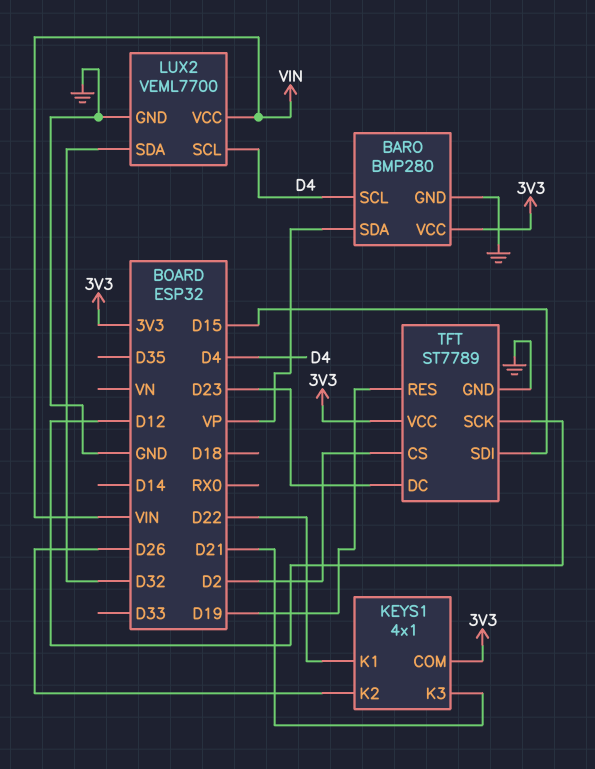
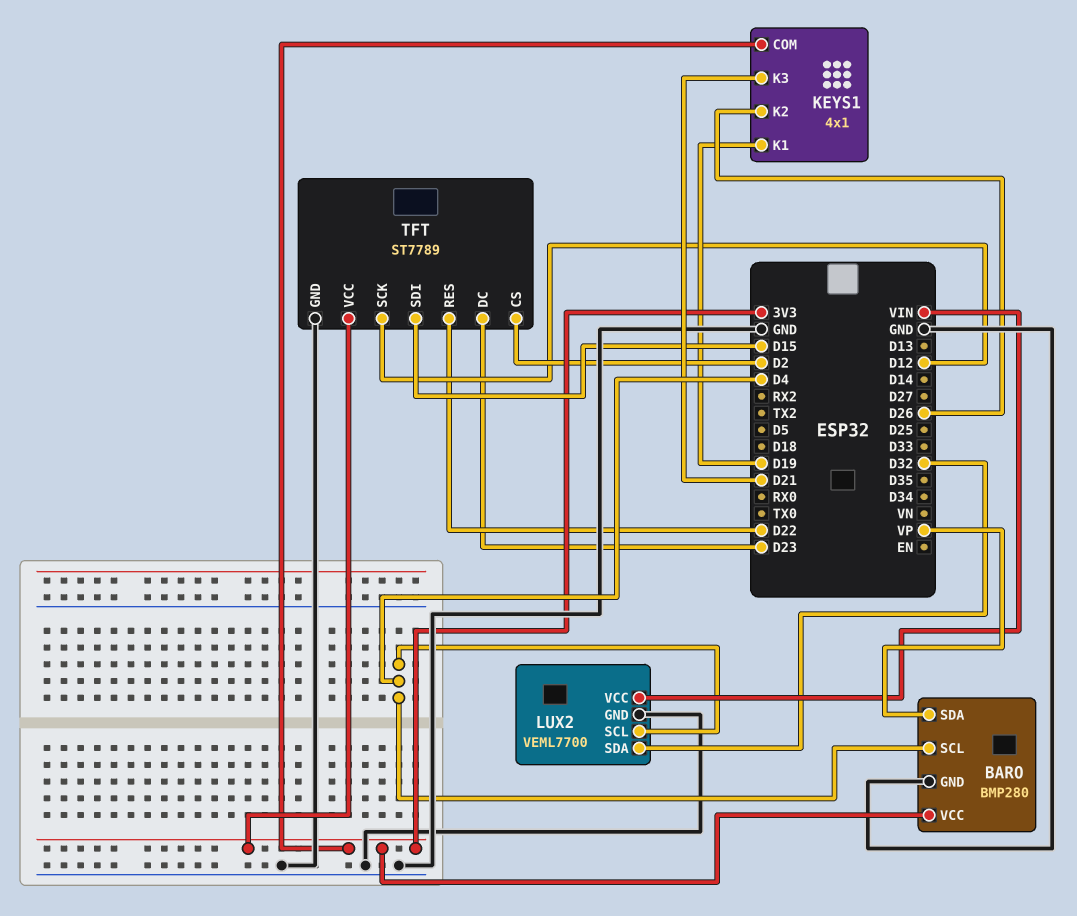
KEYS1 pin K1: D22 -> D19
TFT pin RES: D19 -> D22

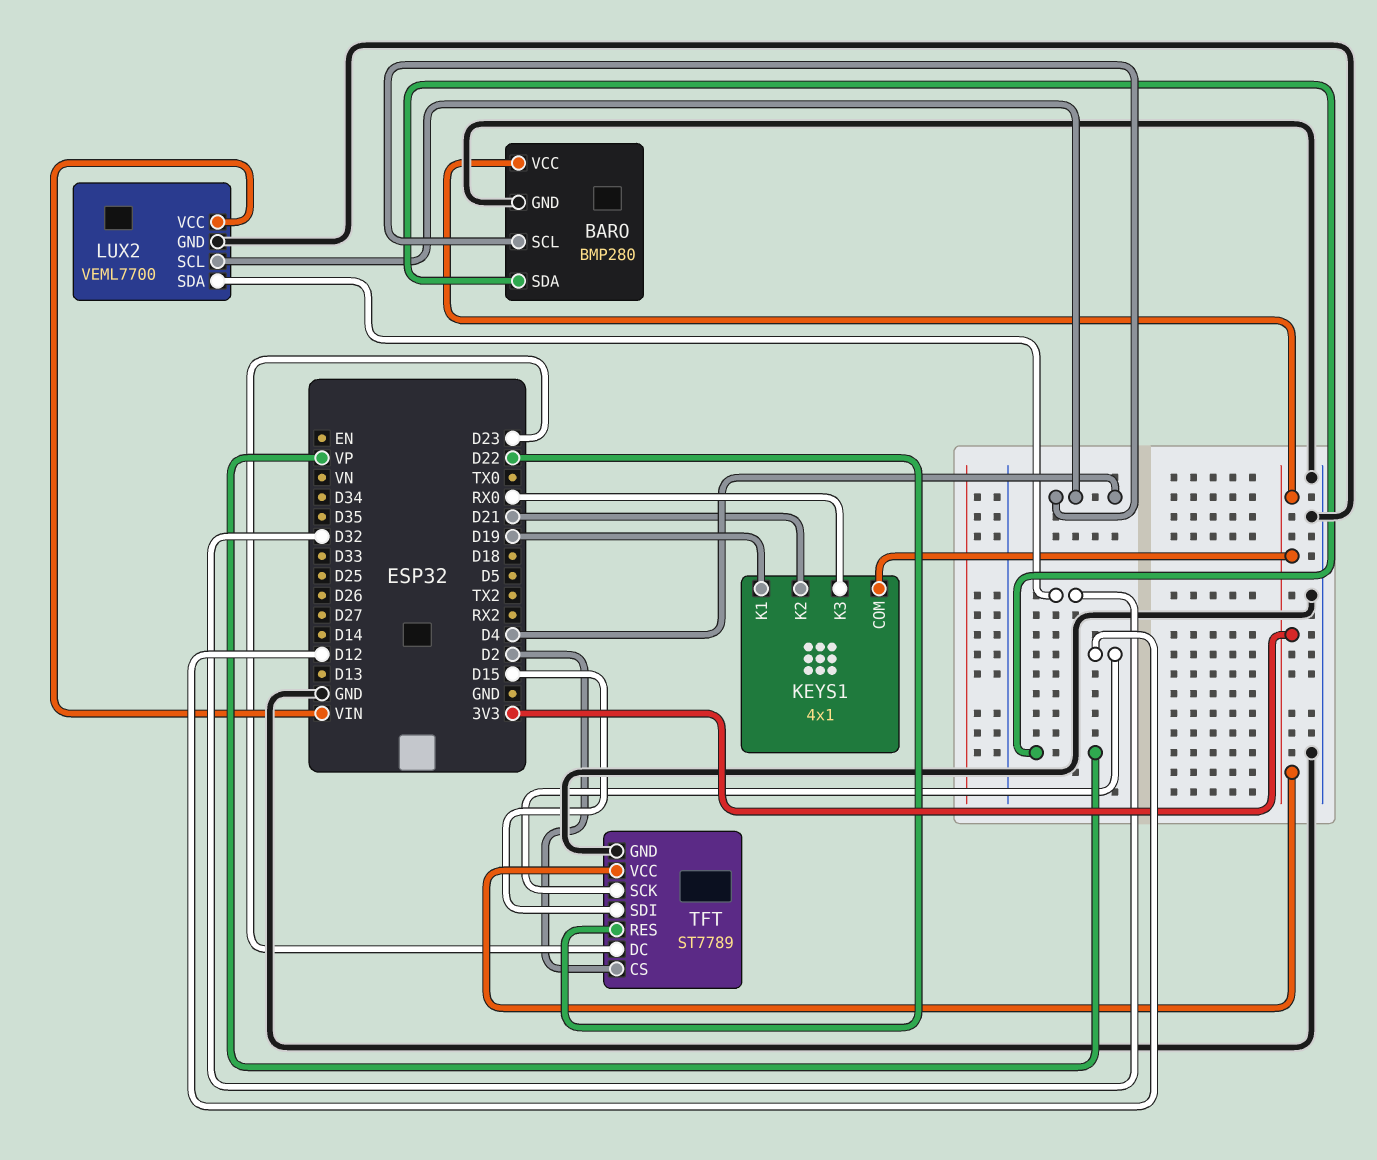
KEYS1 pin K2: D26 -> D21
KEYS1 pin K3: D21 -> RX0

